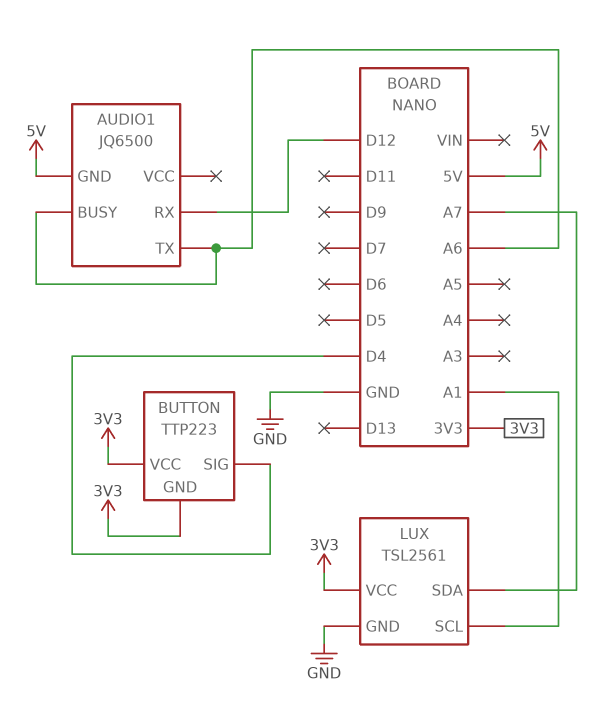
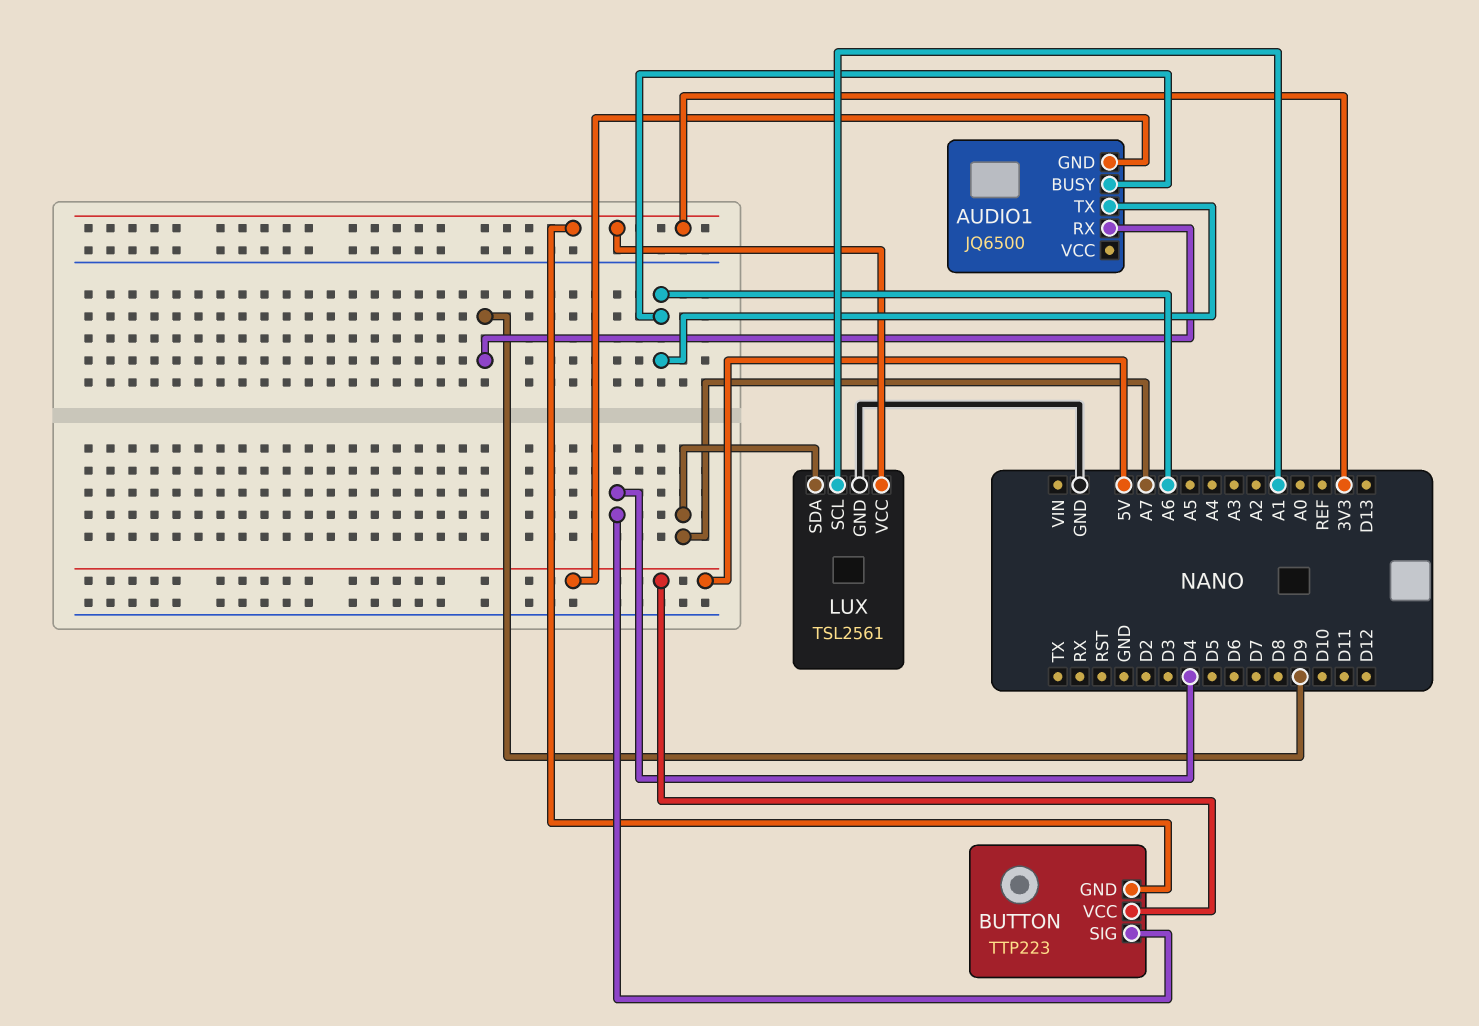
AUDIO1 pin RX: D12 -> D9
BUTTON pin VCC: 3V3 -> 5V

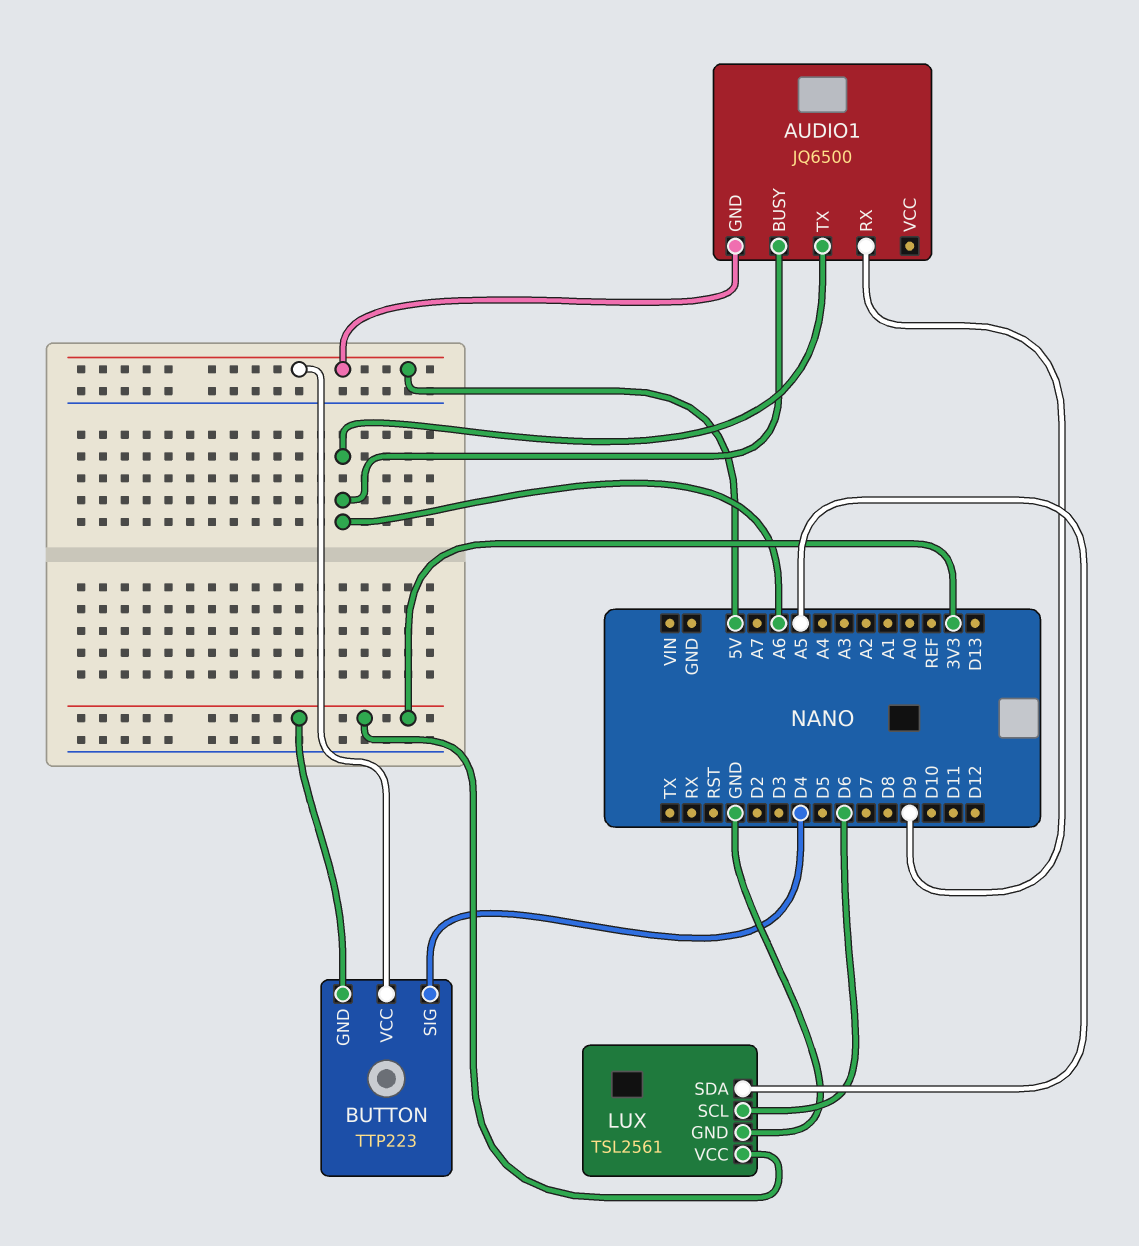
LUX pin SCL: A1 -> D6
LUX pin SDA: A7 -> A5

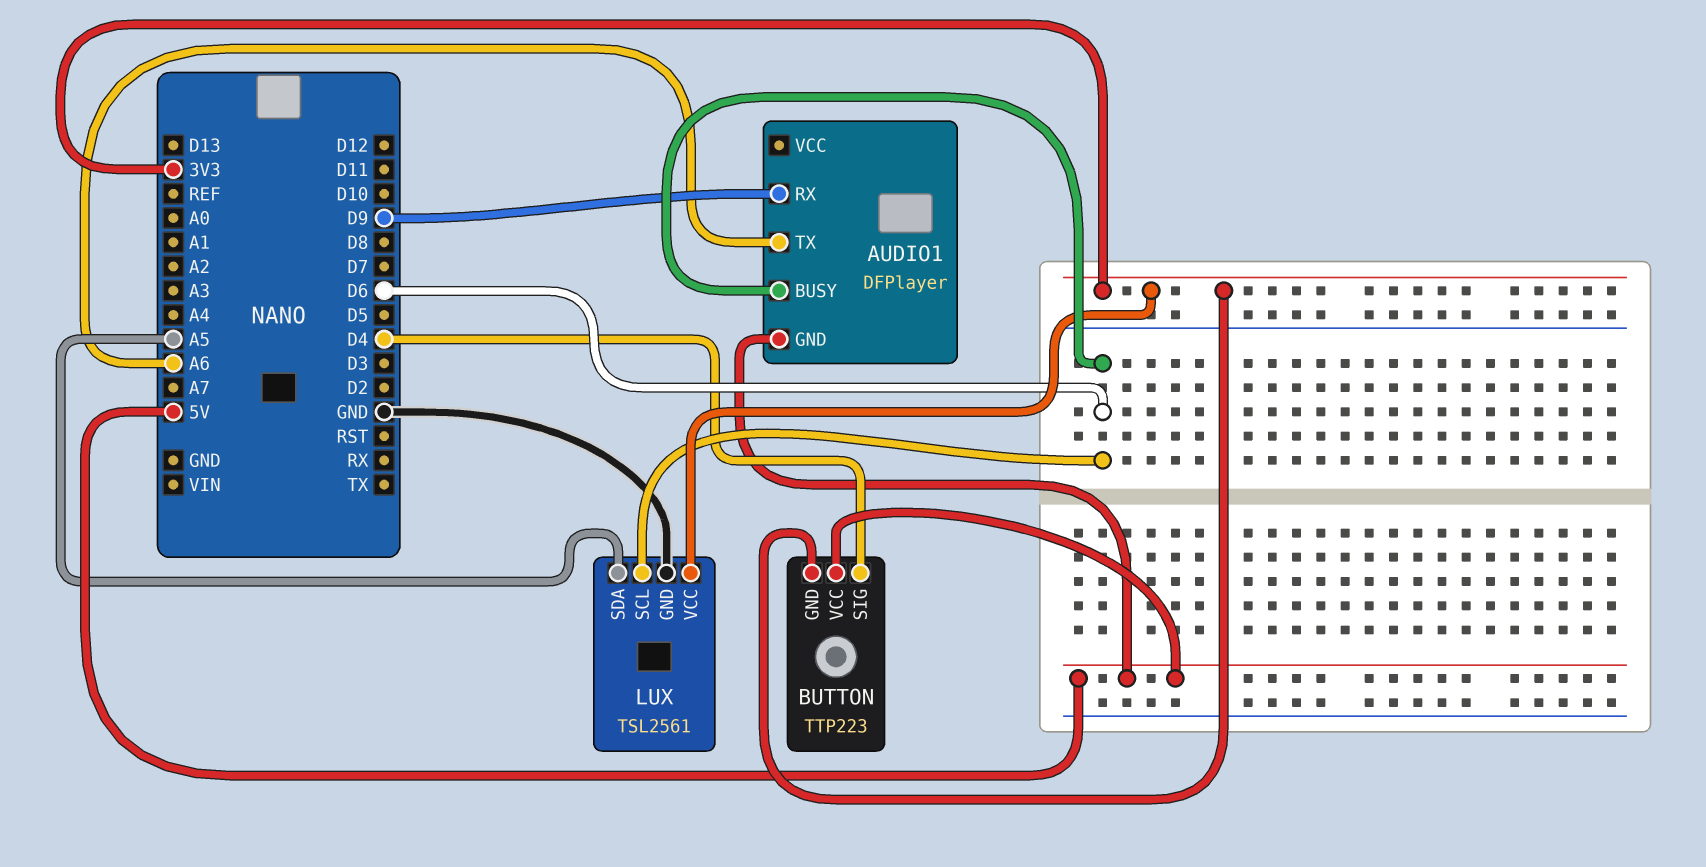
AUDIO1: JQ6500 -> DFPlayer
AUDIO1 pin BUSY: A6 -> D6

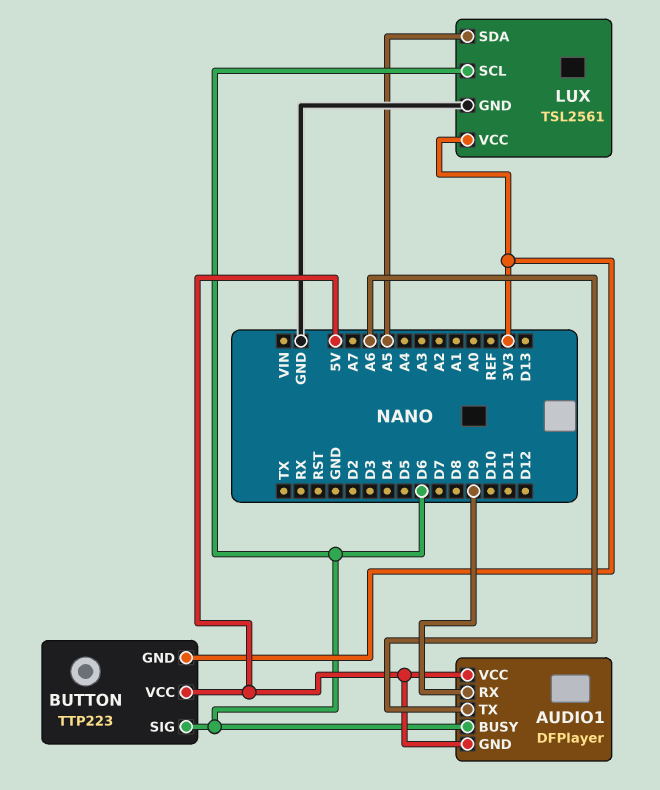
AUDIO1 pin VCC: none -> 5V
BUTTON pin SIG: D4 -> D6

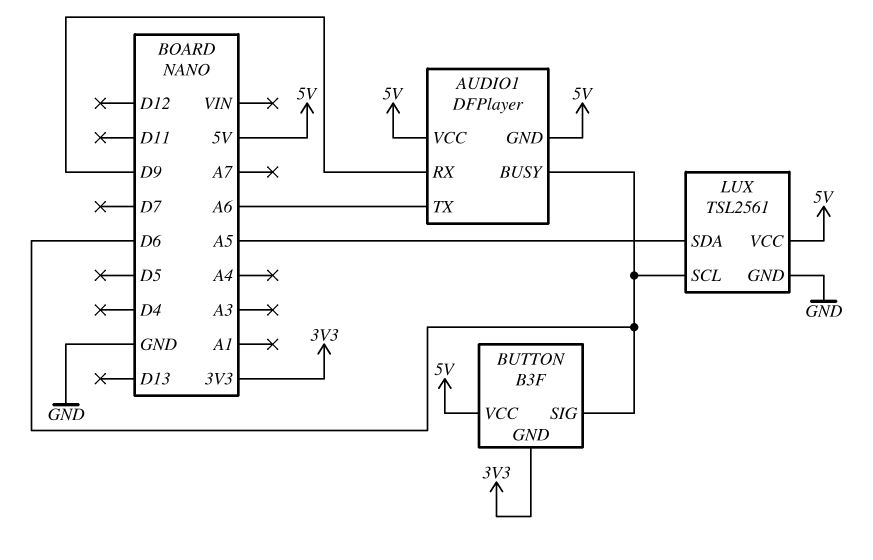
BUTTON: TTP223 -> B3F
LUX pin VCC: 3V3 -> 5V

